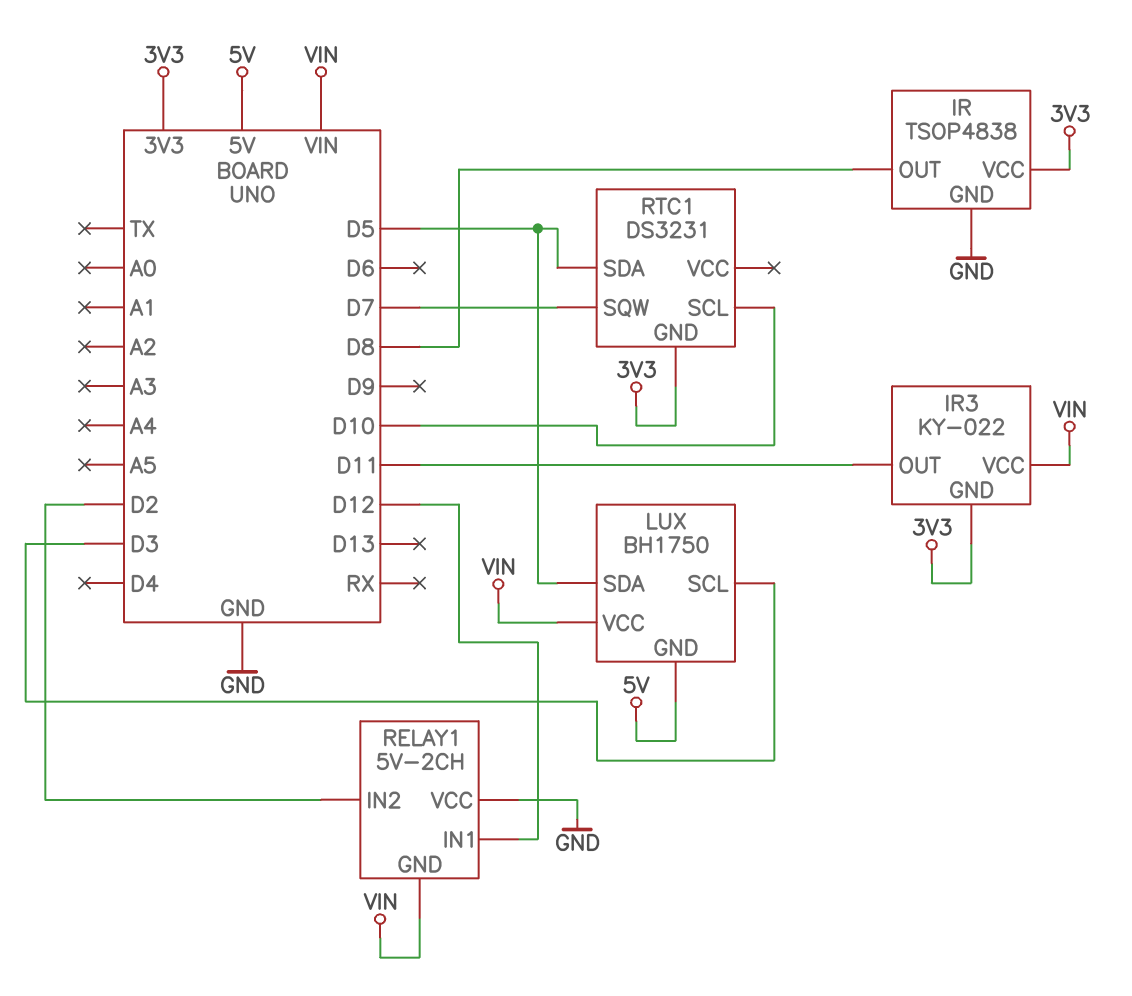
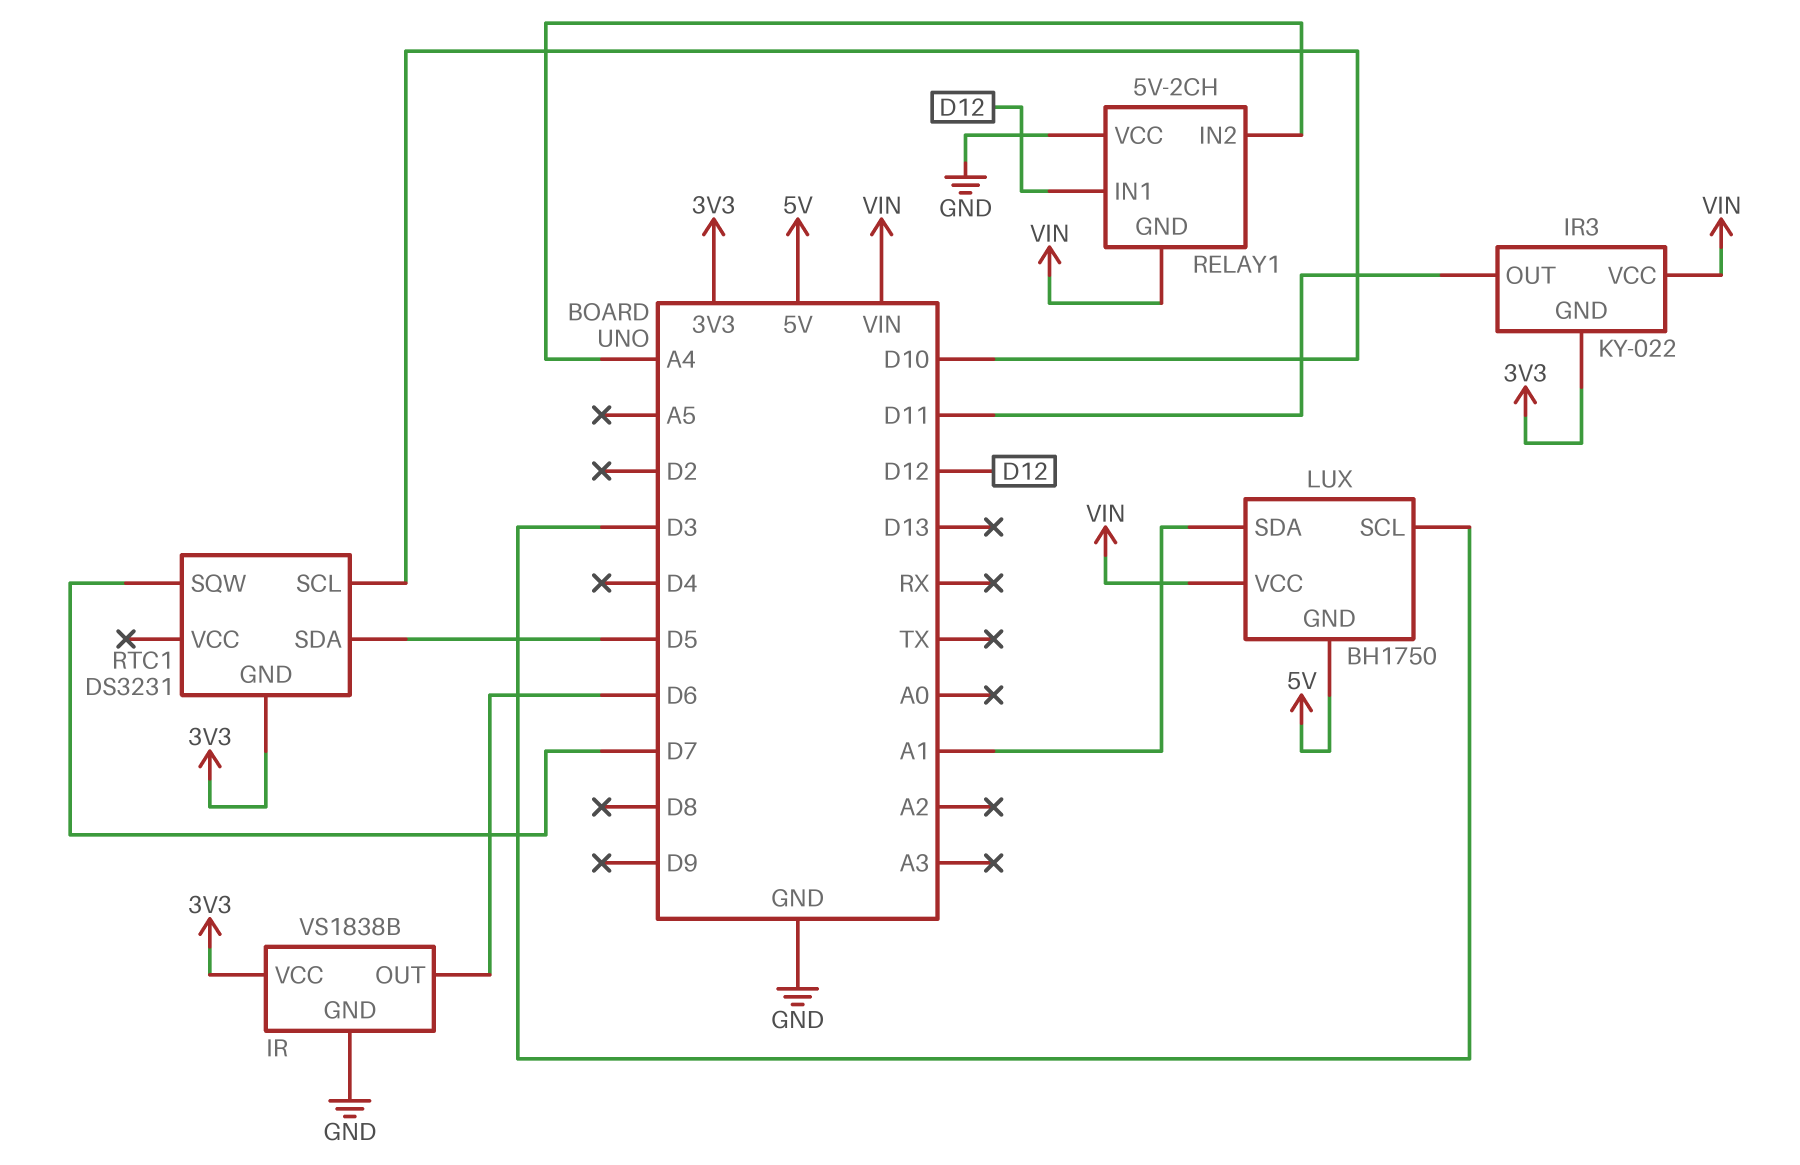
IR: TSOP4838 -> VS1838B
IR pin OUT: D8 -> D6
LUX pin SDA: D5 -> A1
RELAY1 pin IN2: D2 -> A4

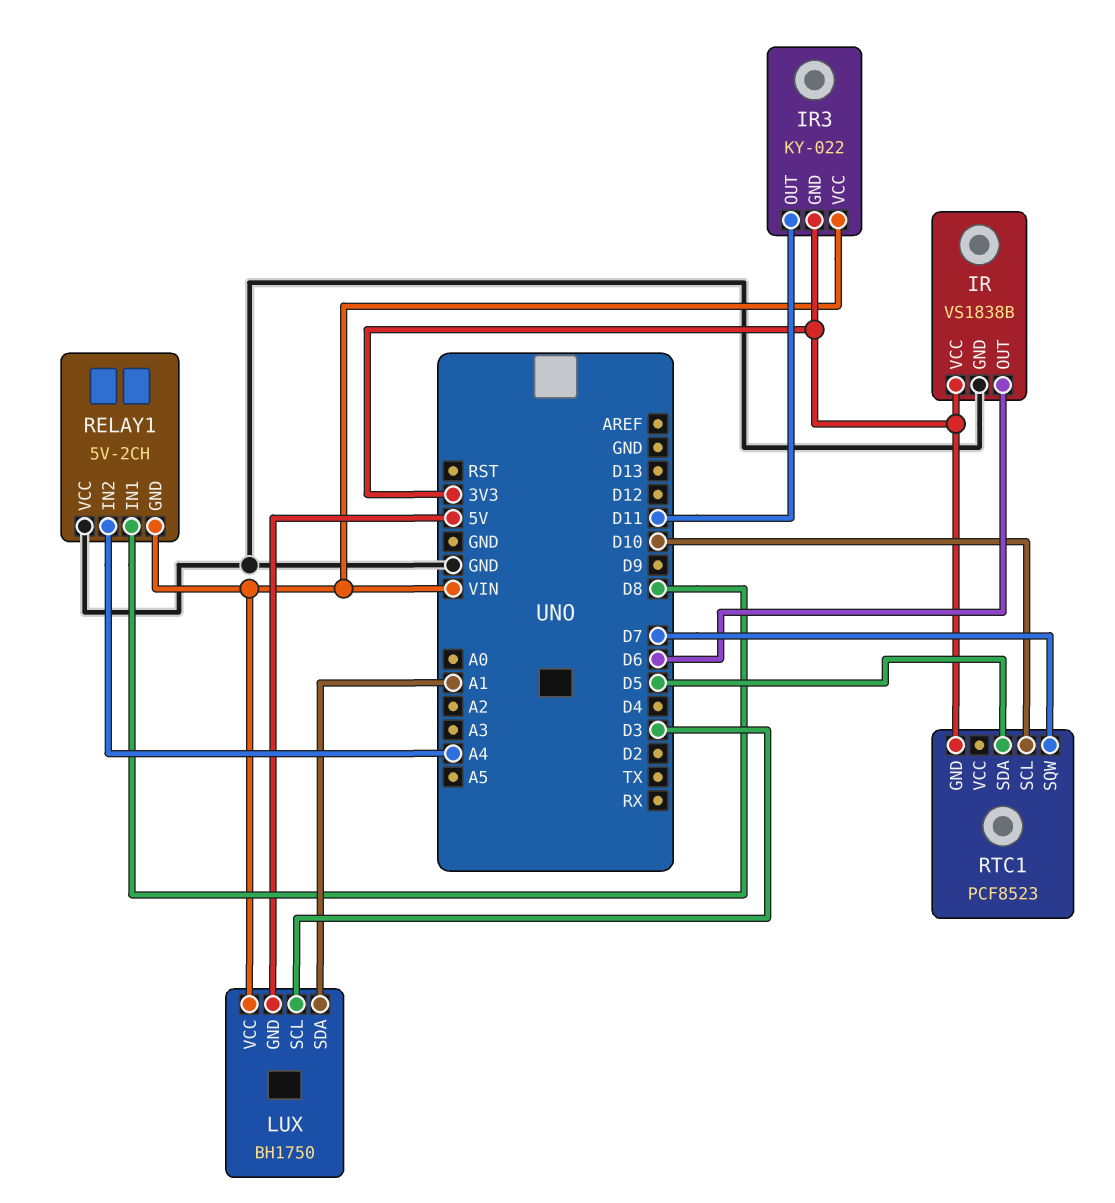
RELAY1 pin IN1: D12 -> D8
RTC1: DS3231 -> PCF8523

